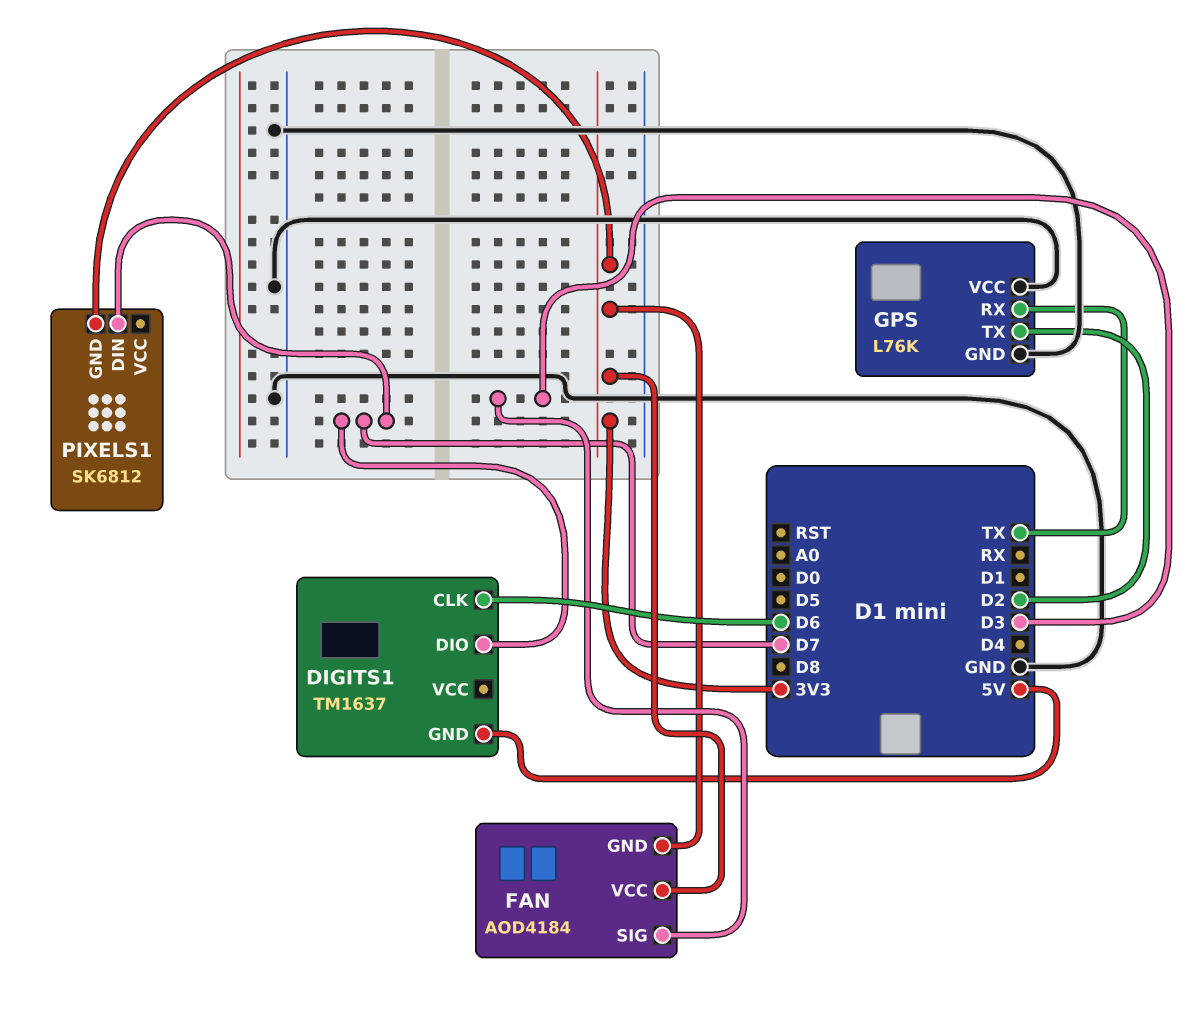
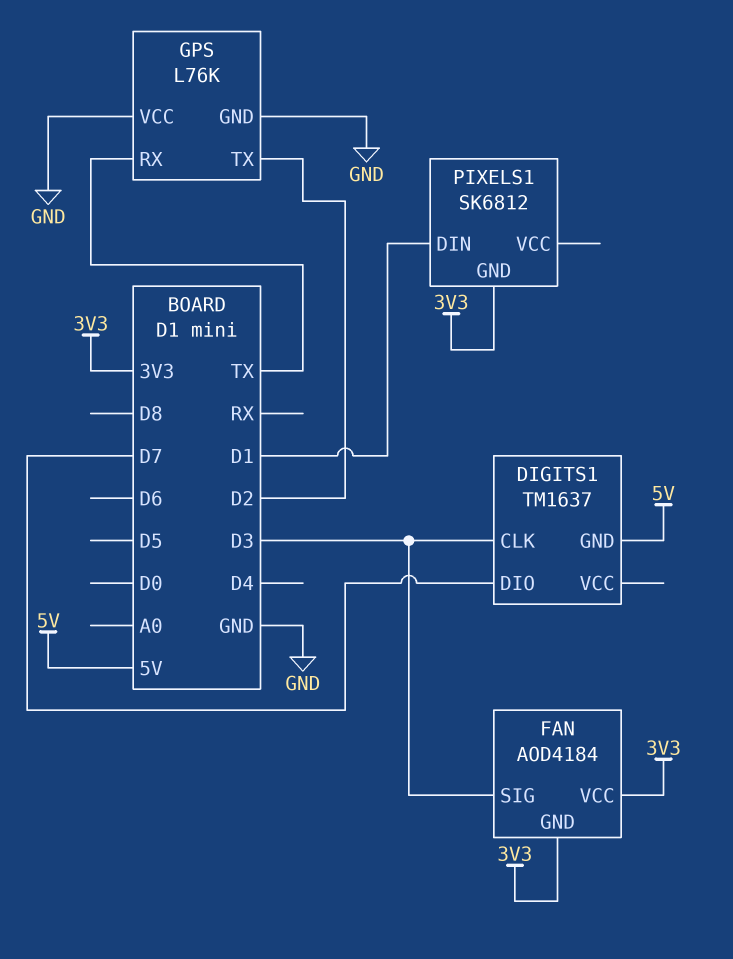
DIGITS1 pin CLK: D6 -> D3
PIXELS1 pin DIN: D7 -> D1

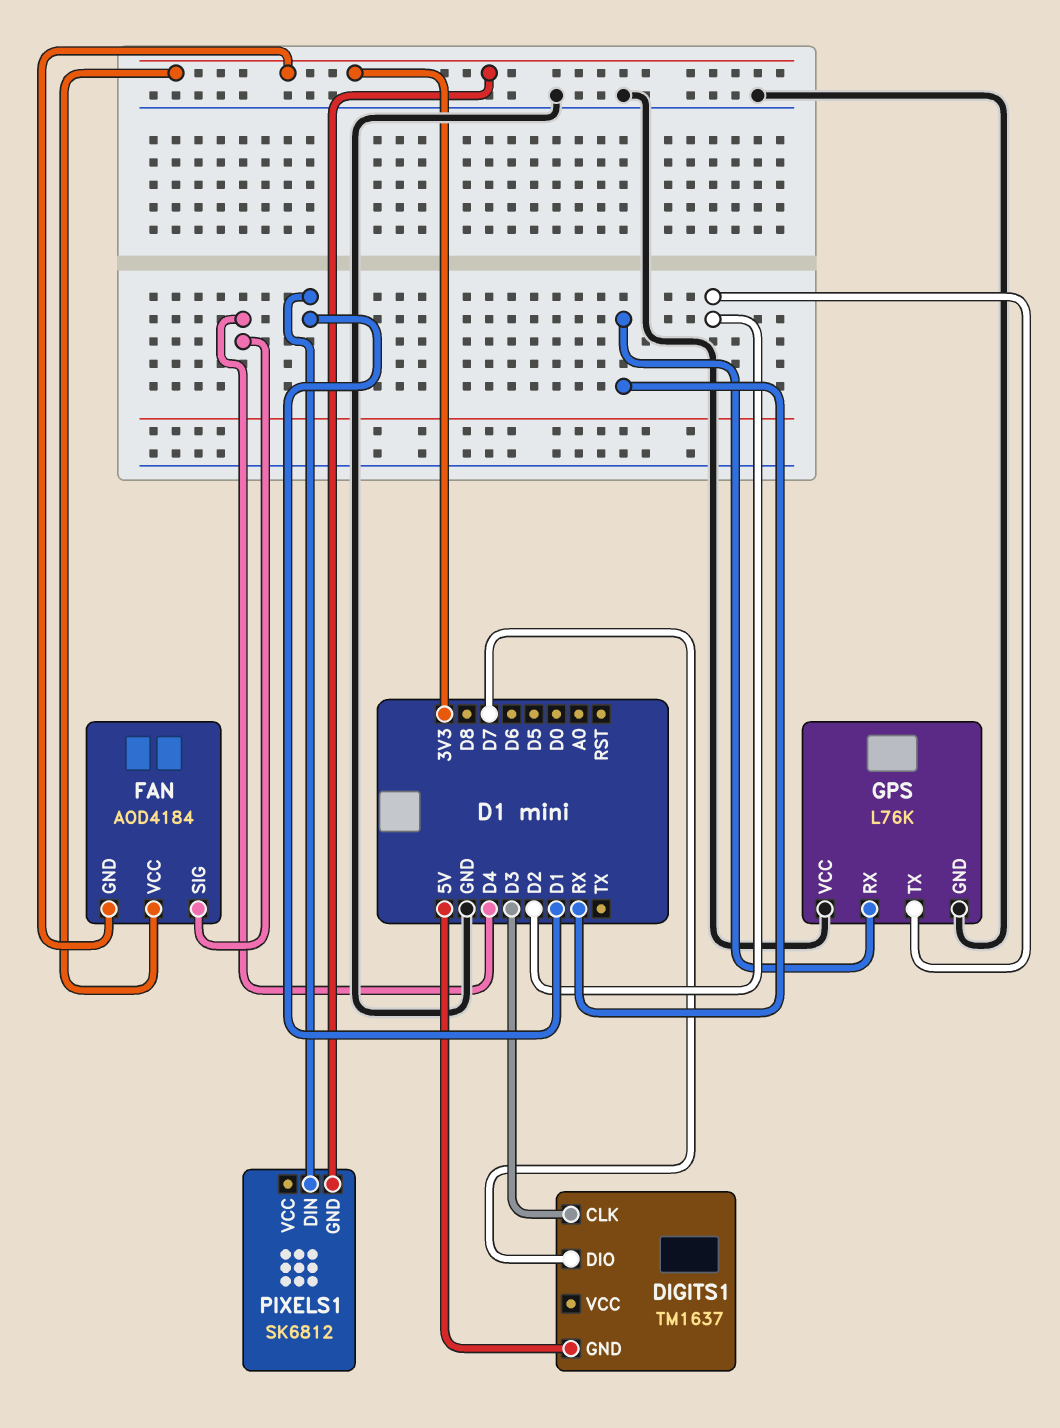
FAN pin SIG: D3 -> D4
GPS pin RX: TX -> RX

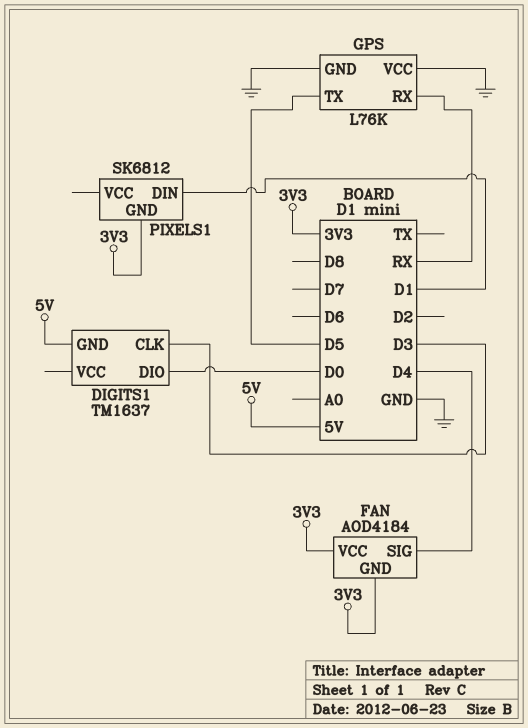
DIGITS1 pin DIO: D7 -> D0
GPS pin TX: D2 -> D5

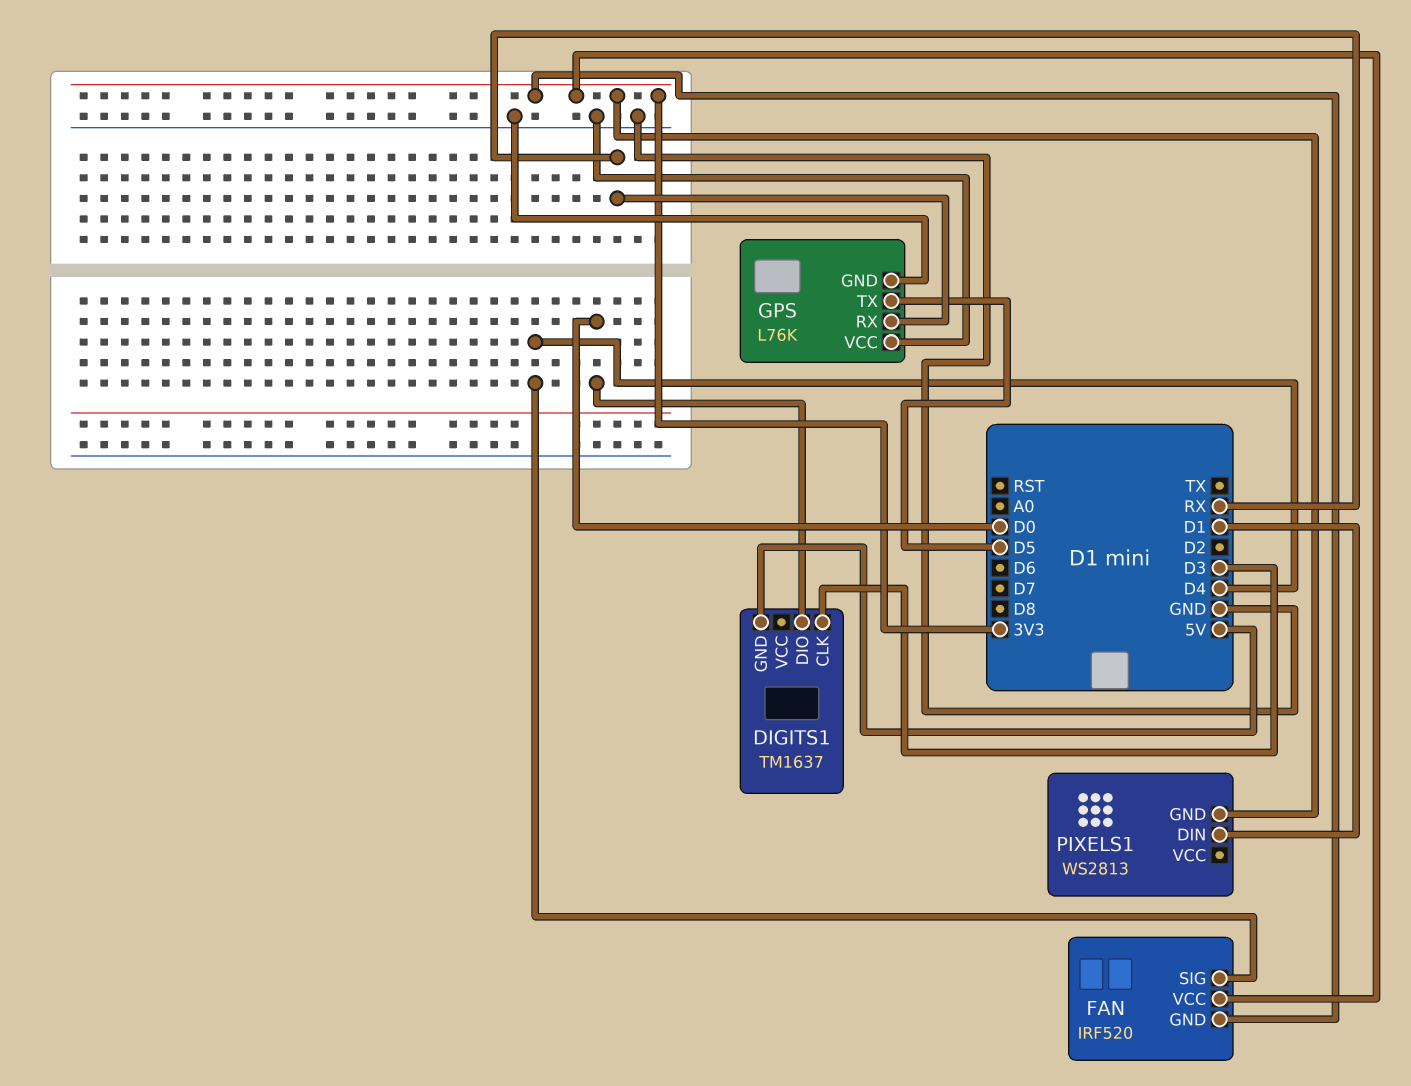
FAN: AOD4184 -> IRF520
PIXELS1: SK6812 -> WS2813

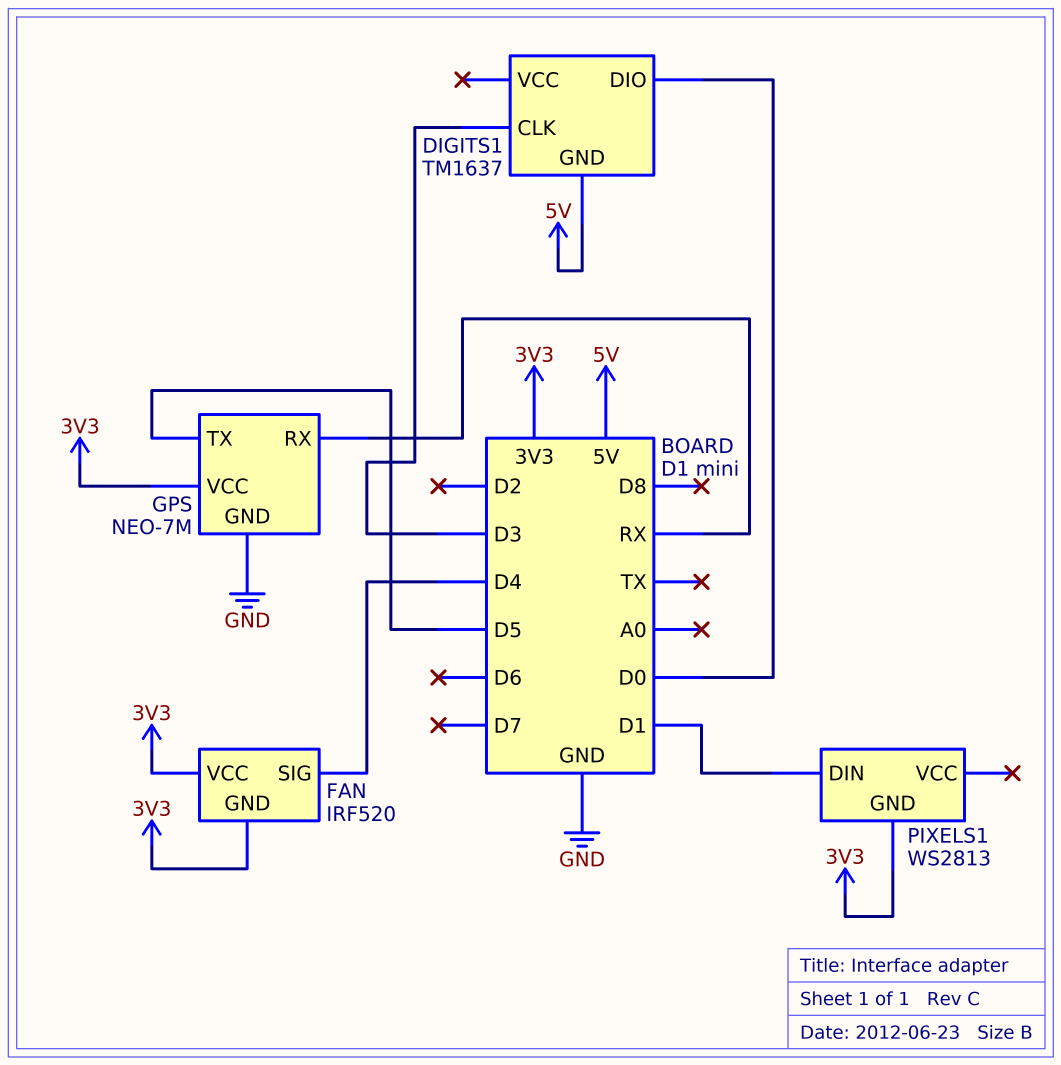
GPS: L76K -> NEO-7M
GPS pin VCC: GND -> 3V3

